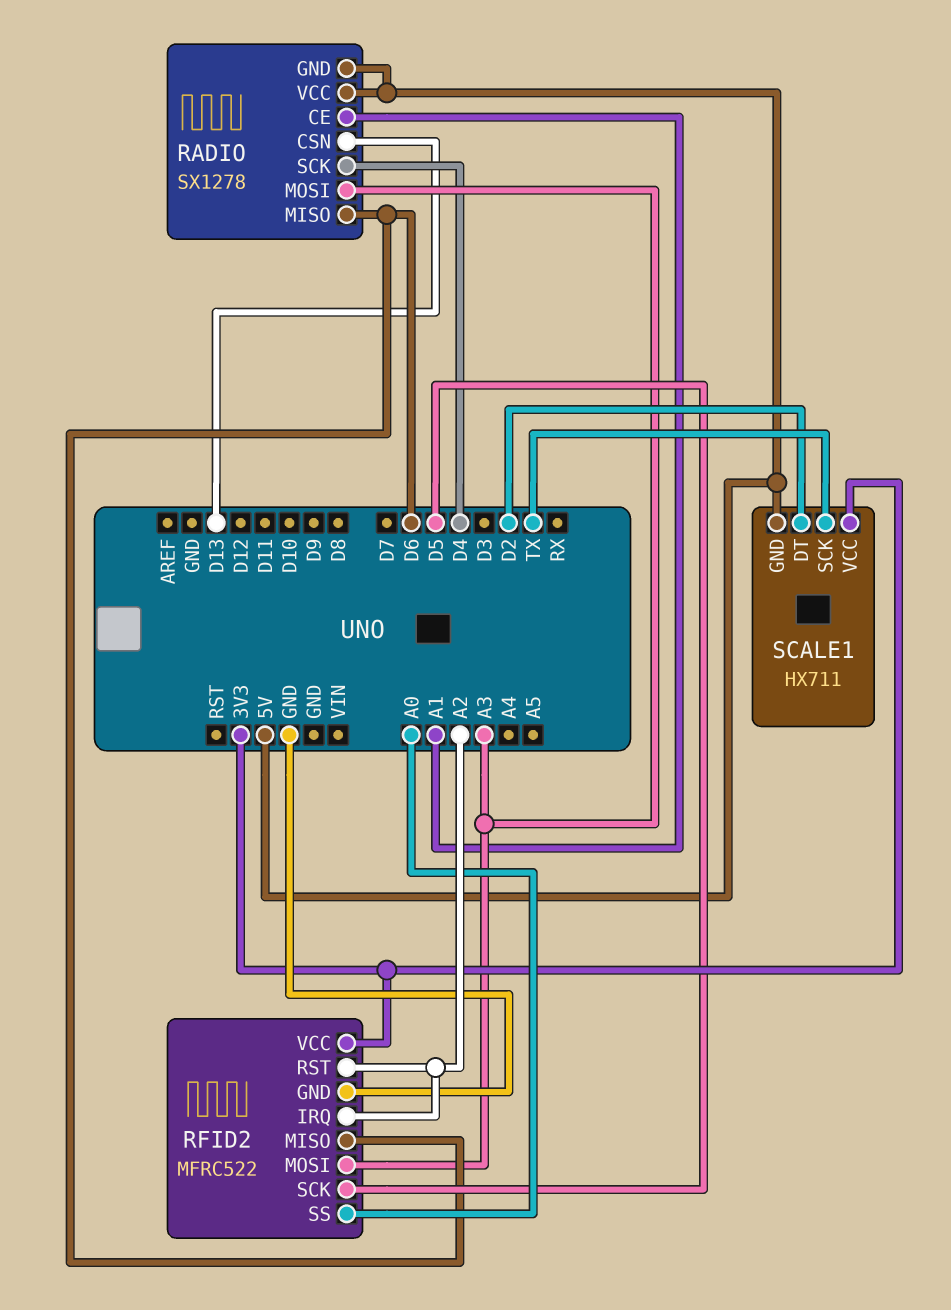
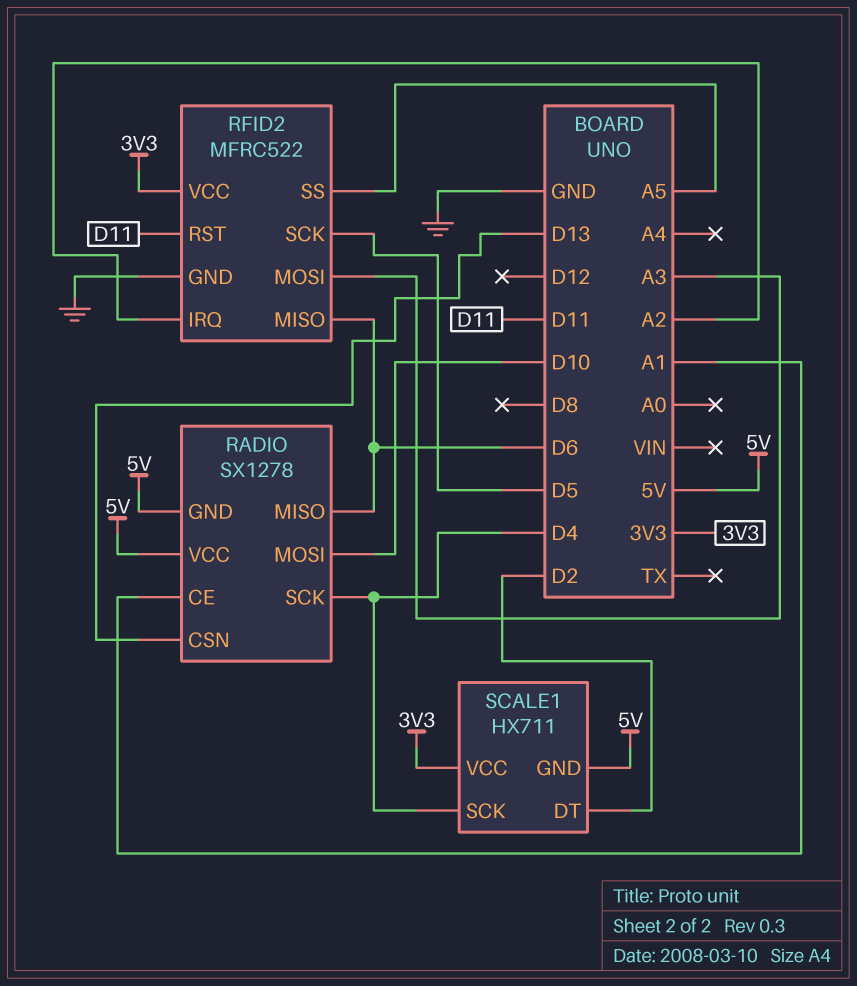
RADIO pin MOSI: A3 -> D10
RFID2 pin RST: A2 -> D11
RFID2 pin SS: A0 -> A5
SCALE1 pin SCK: TX -> D4

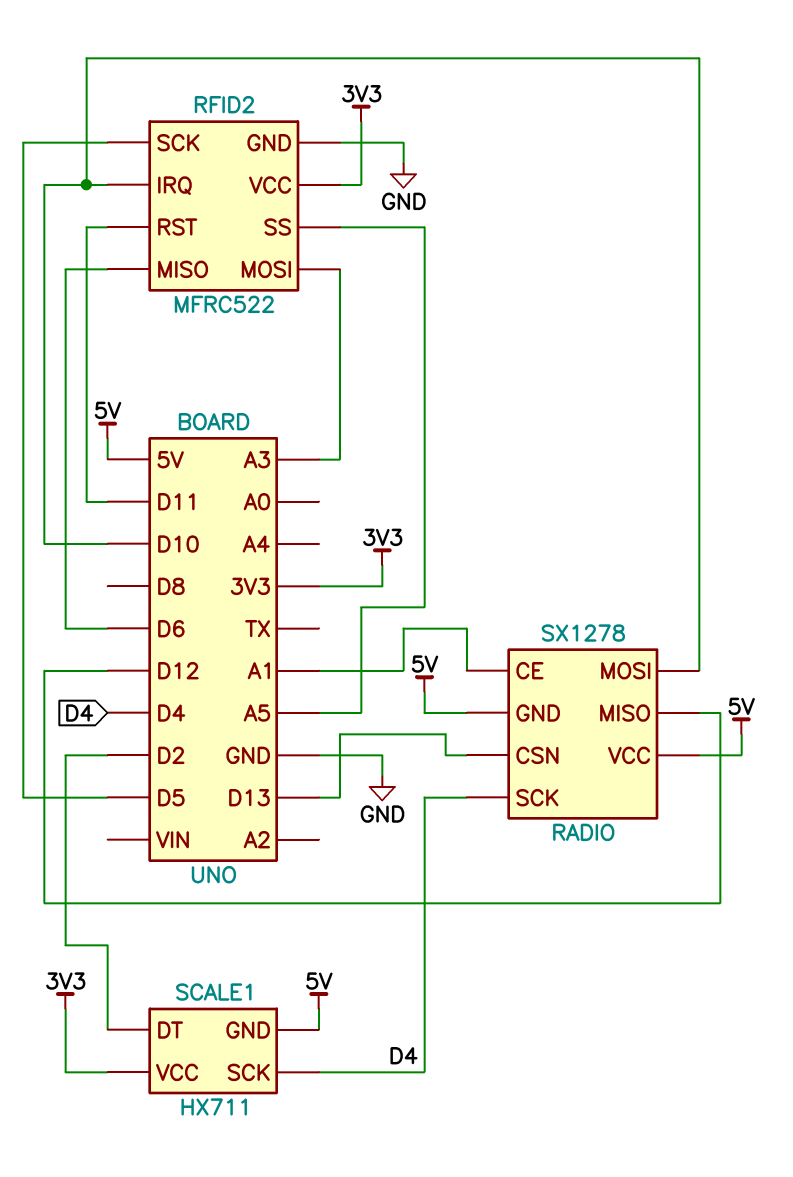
RADIO pin MISO: D6 -> D12
RFID2 pin IRQ: A2 -> D10

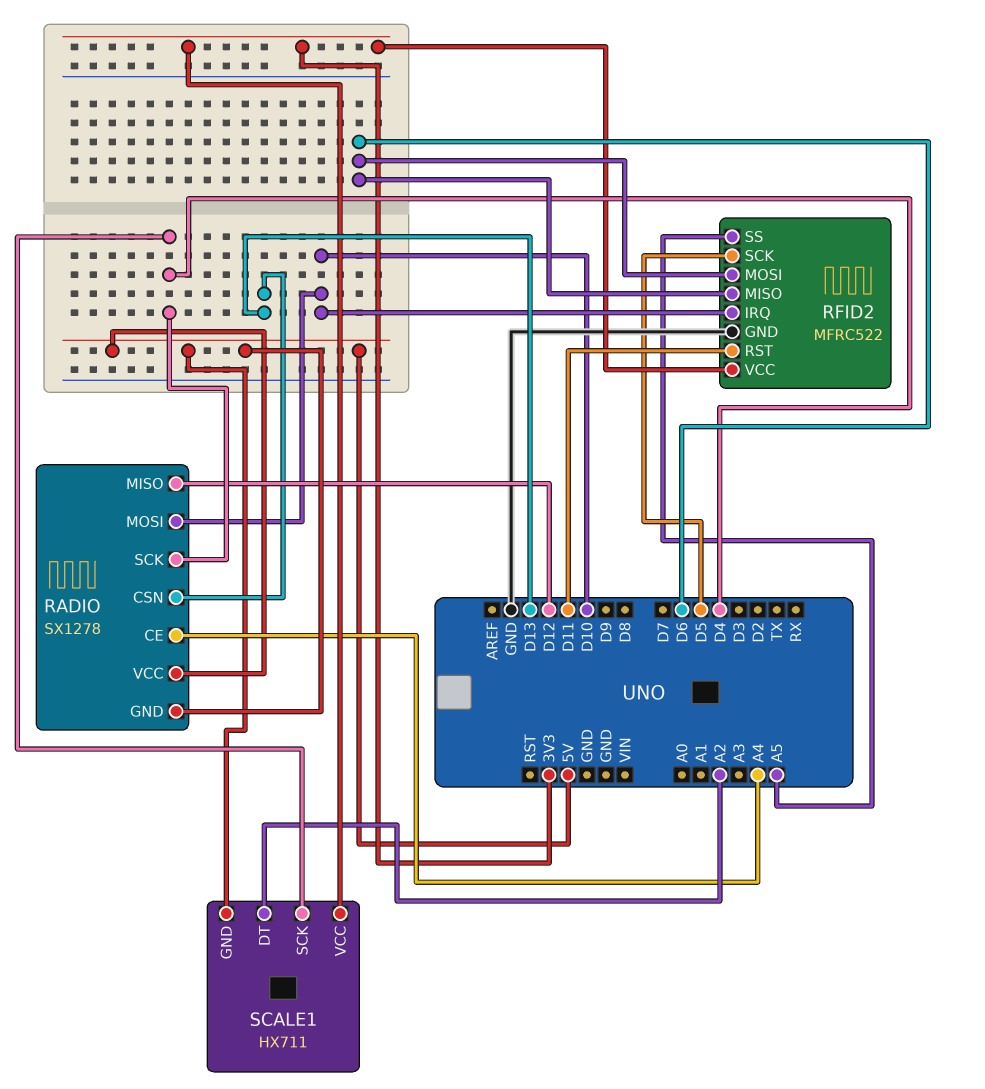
RADIO pin CE: A1 -> A4
RFID2 pin MOSI: A3 -> D6
SCALE1 pin DT: D2 -> A2

